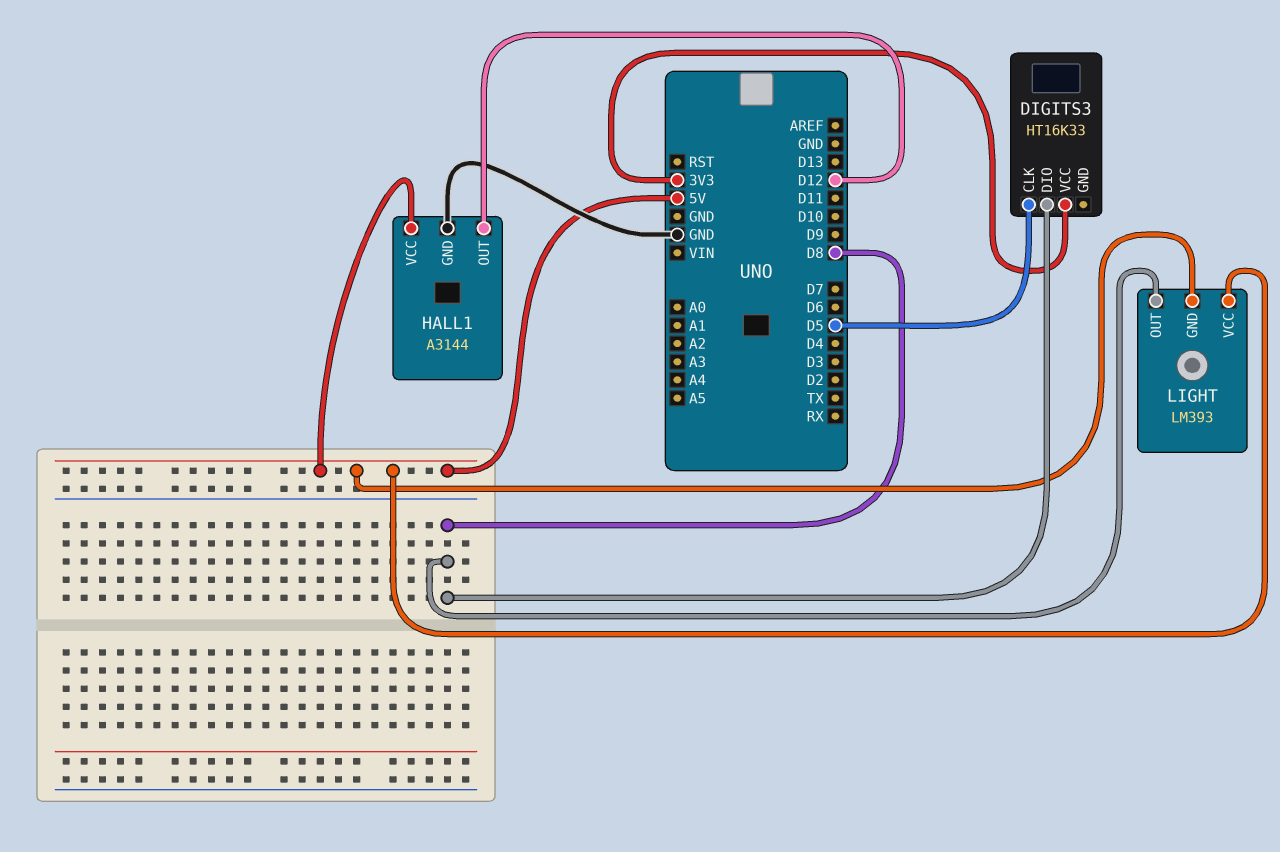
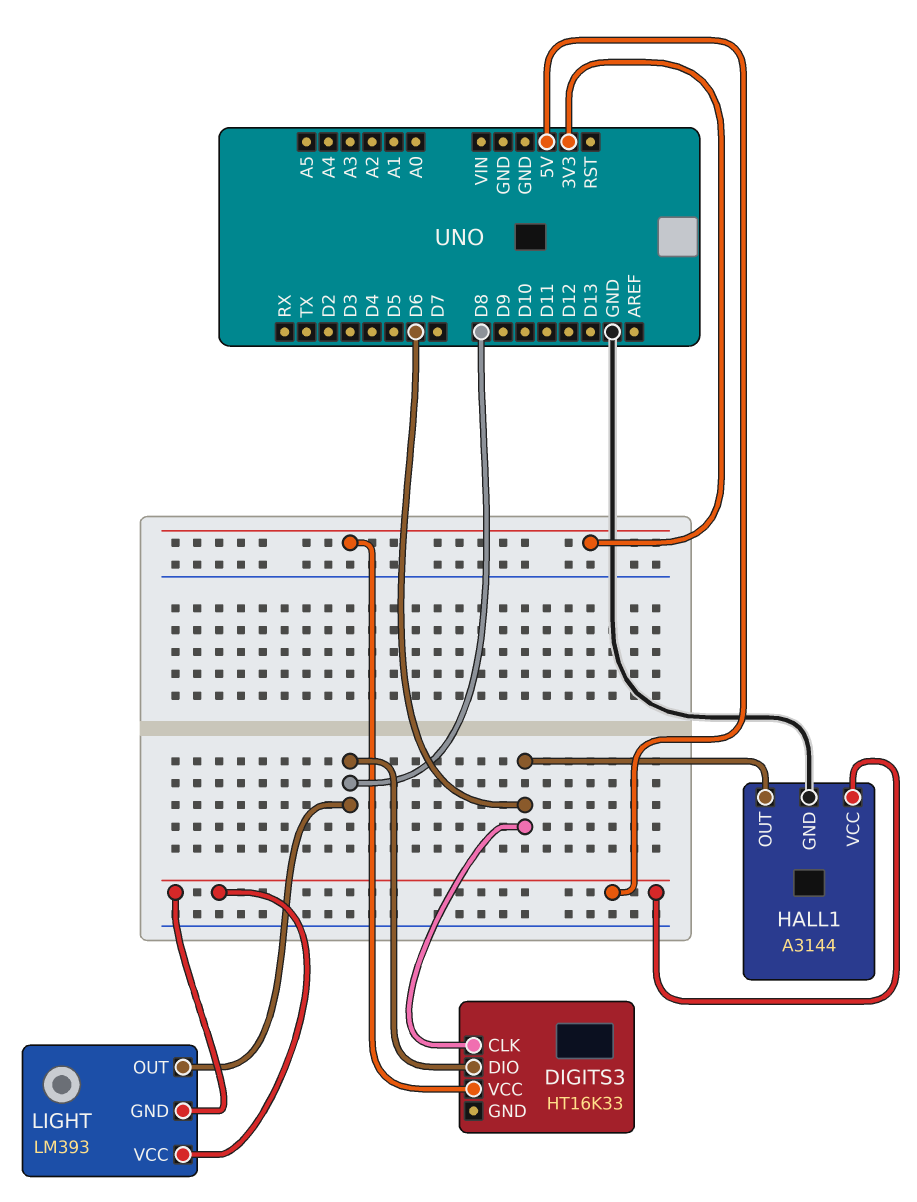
DIGITS3 pin CLK: D5 -> D6
HALL1 pin OUT: D12 -> D6

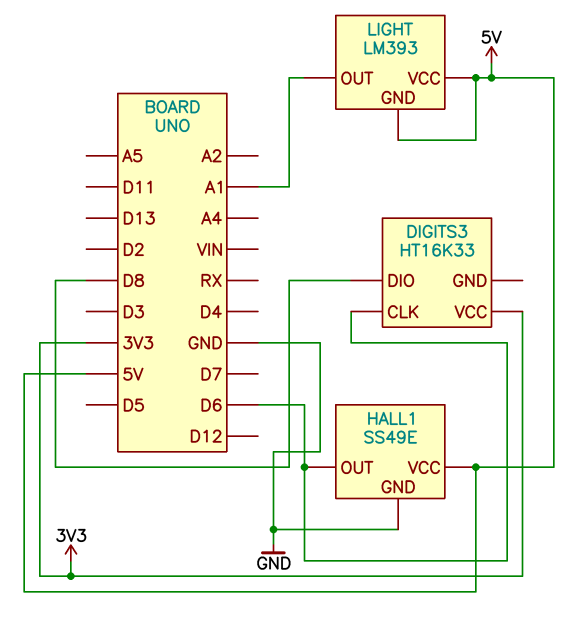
HALL1: A3144 -> SS49E
LIGHT pin OUT: D8 -> A1

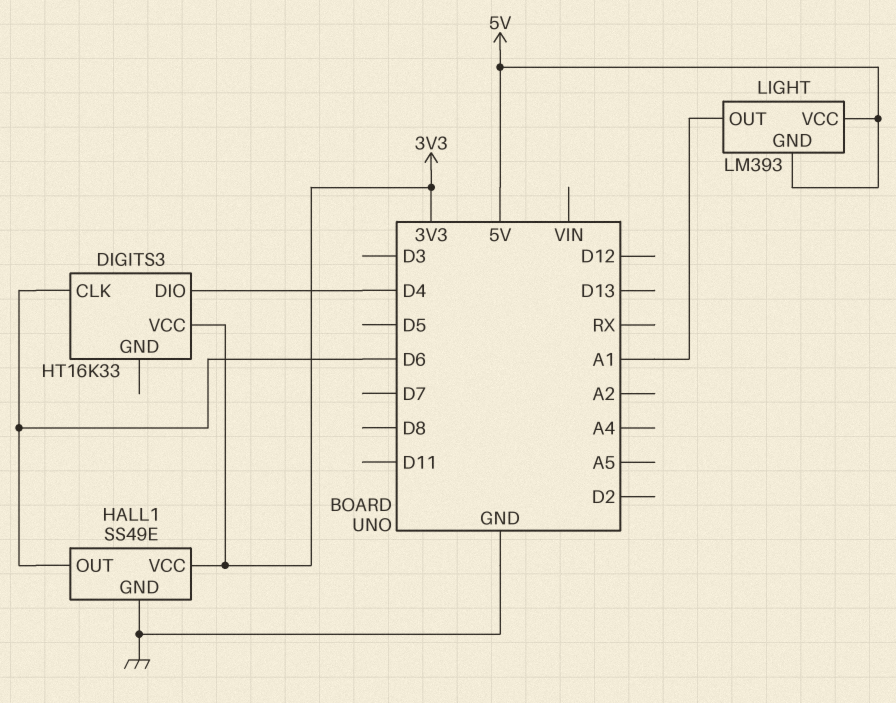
DIGITS3 pin DIO: D8 -> D4
HALL1 pin VCC: 5V -> 3V3

